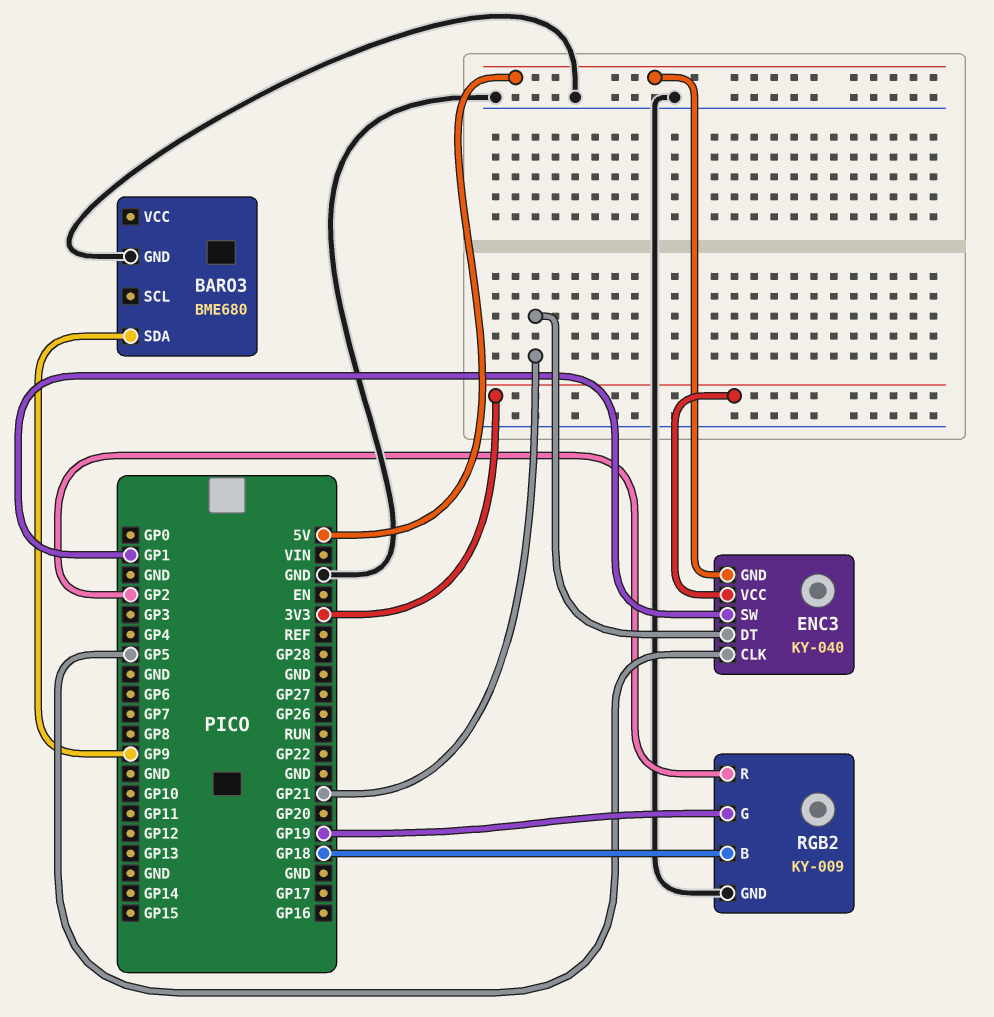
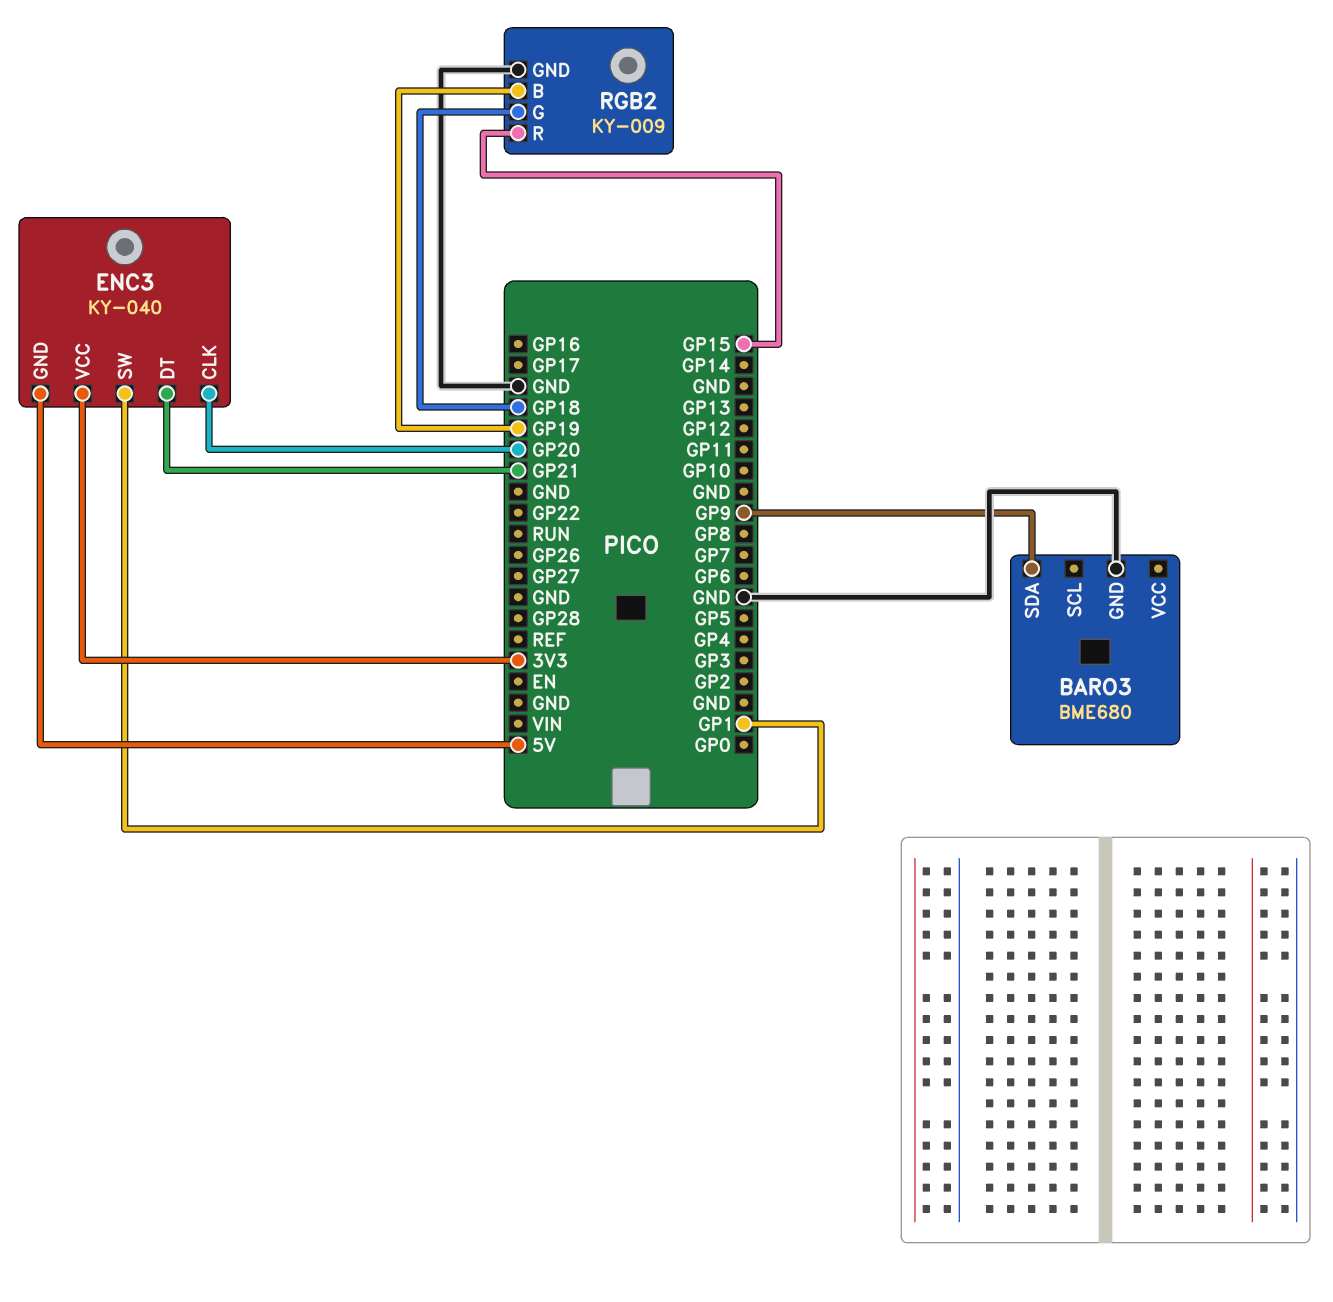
ENC3 pin CLK: GP5 -> GP20
RGB2 pin B: GP18 -> GP19
RGB2 pin G: GP19 -> GP18
RGB2 pin R: GP2 -> GP15

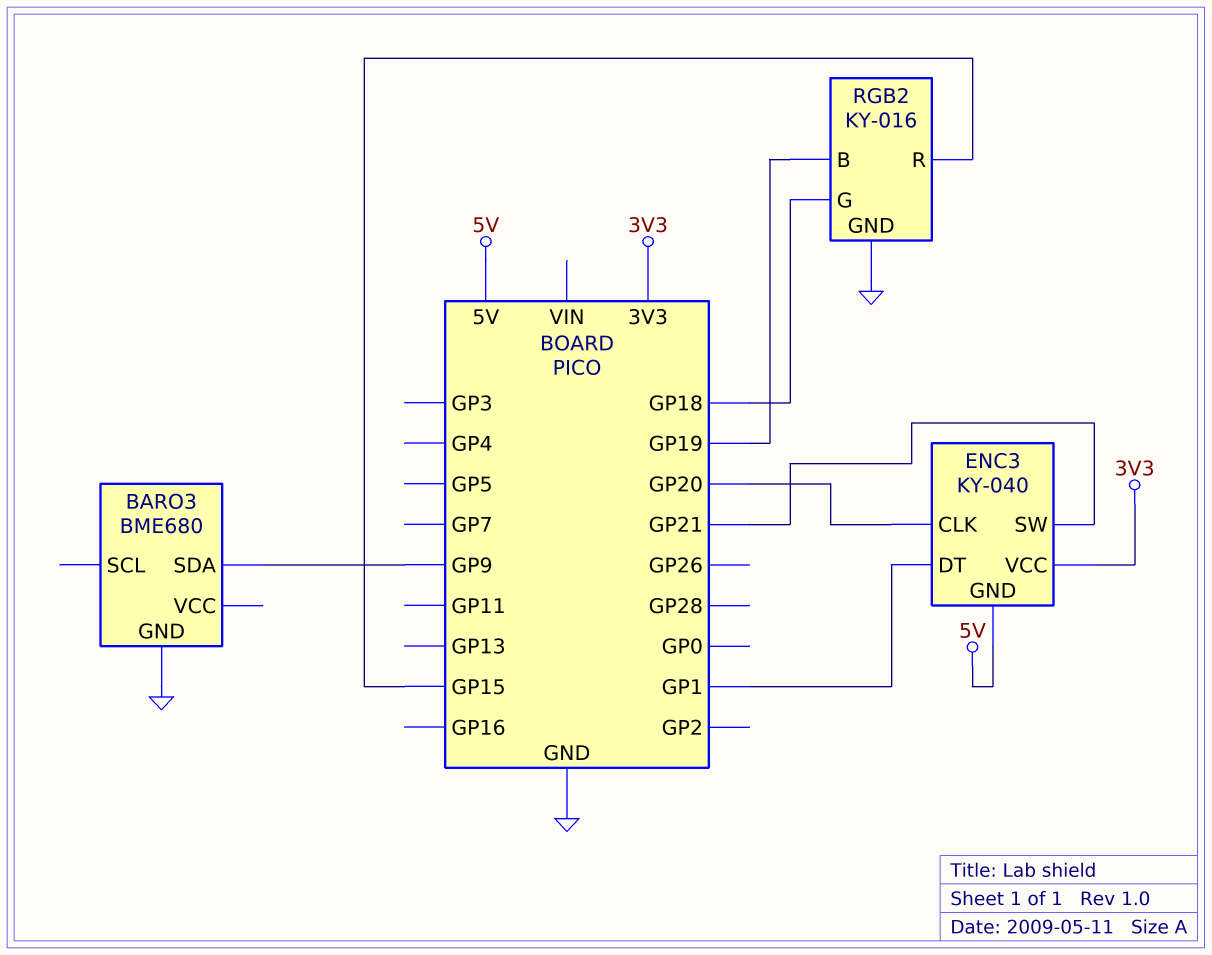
ENC3 pin DT: GP21 -> GP1
ENC3 pin SW: GP1 -> GP21
RGB2: KY-009 -> KY-016

